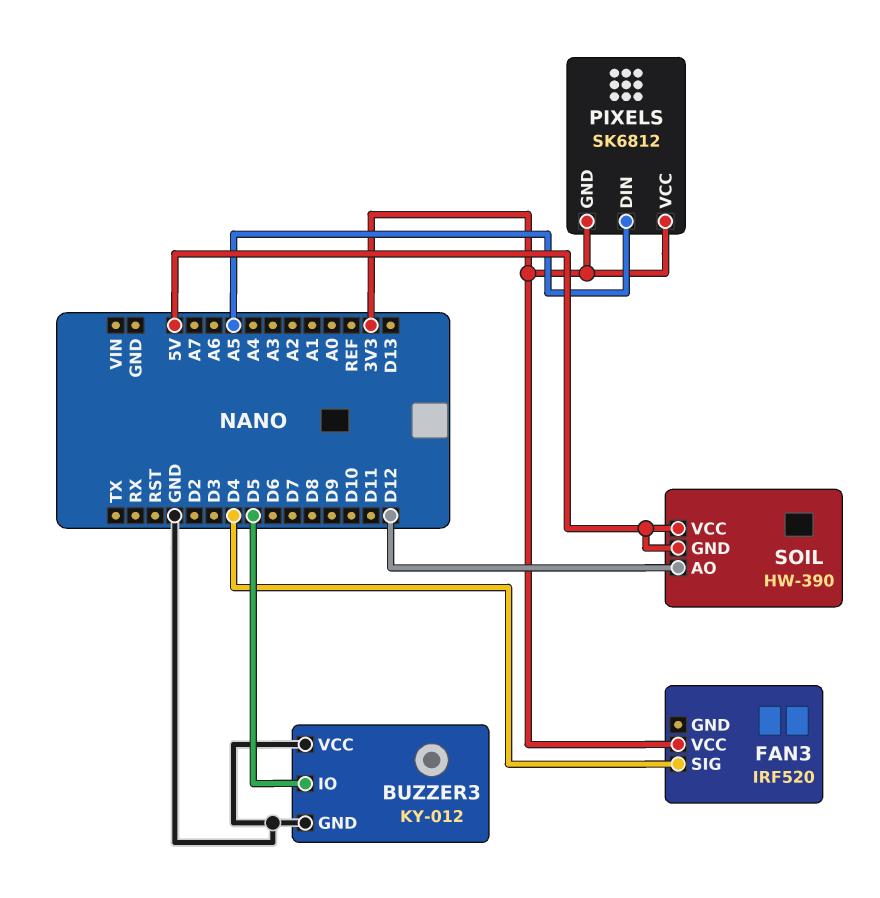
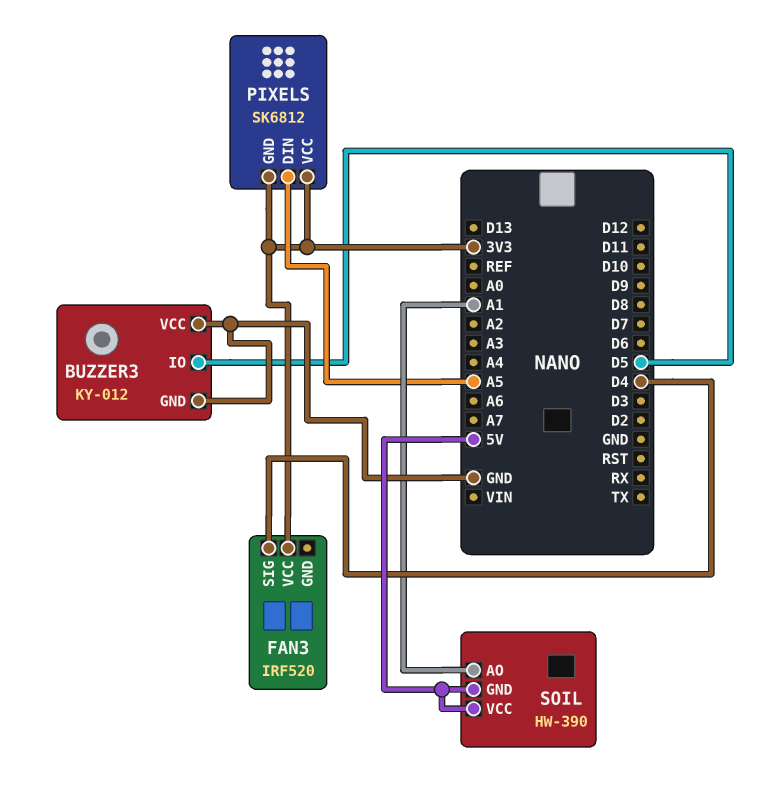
SOIL pin AO: D12 -> A1

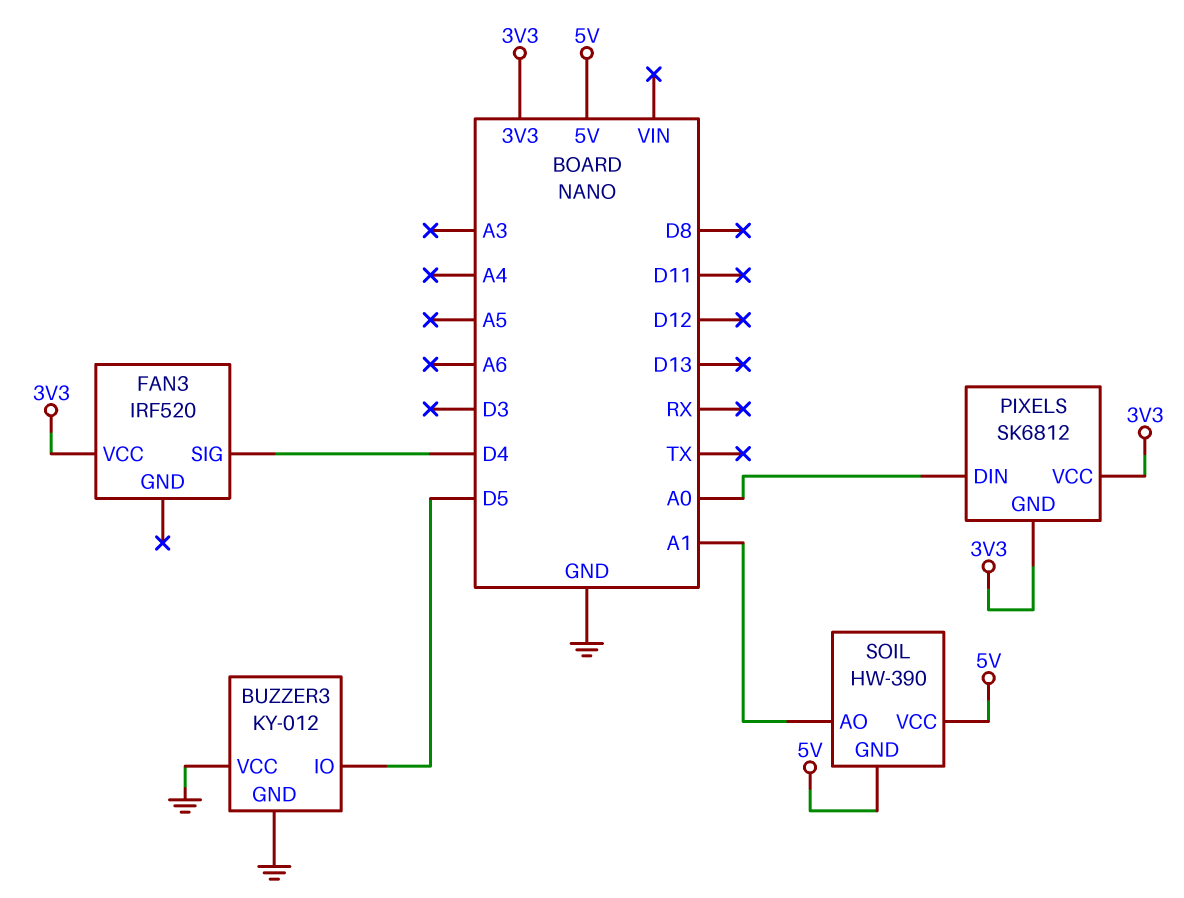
PIXELS pin DIN: A5 -> A0

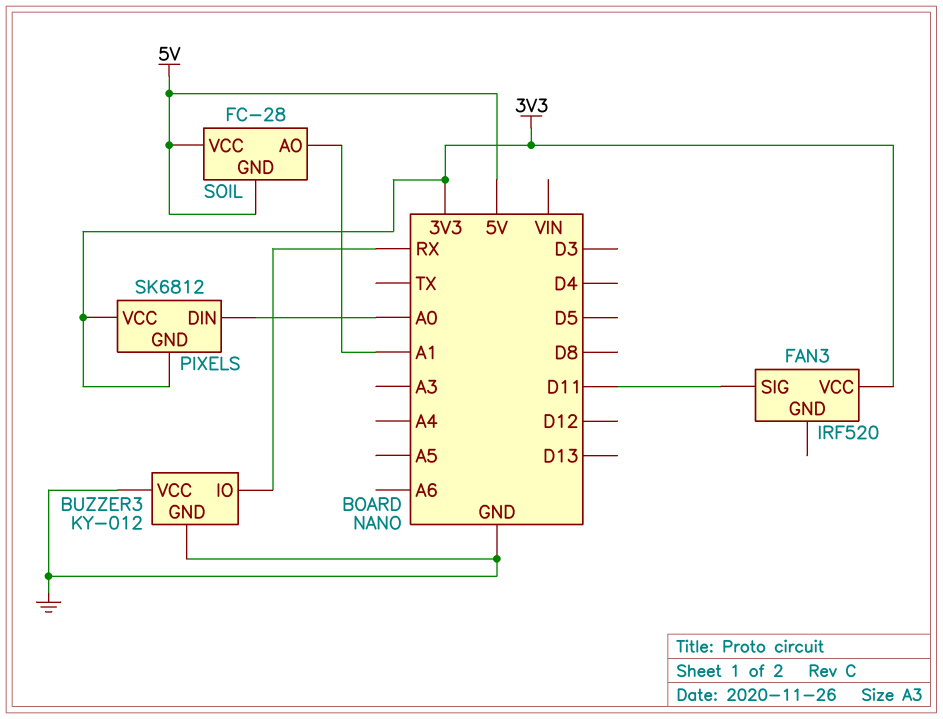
BUZZER3 pin IO: D5 -> RX
FAN3 pin SIG: D4 -> D11
SOIL: HW-390 -> FC-28

